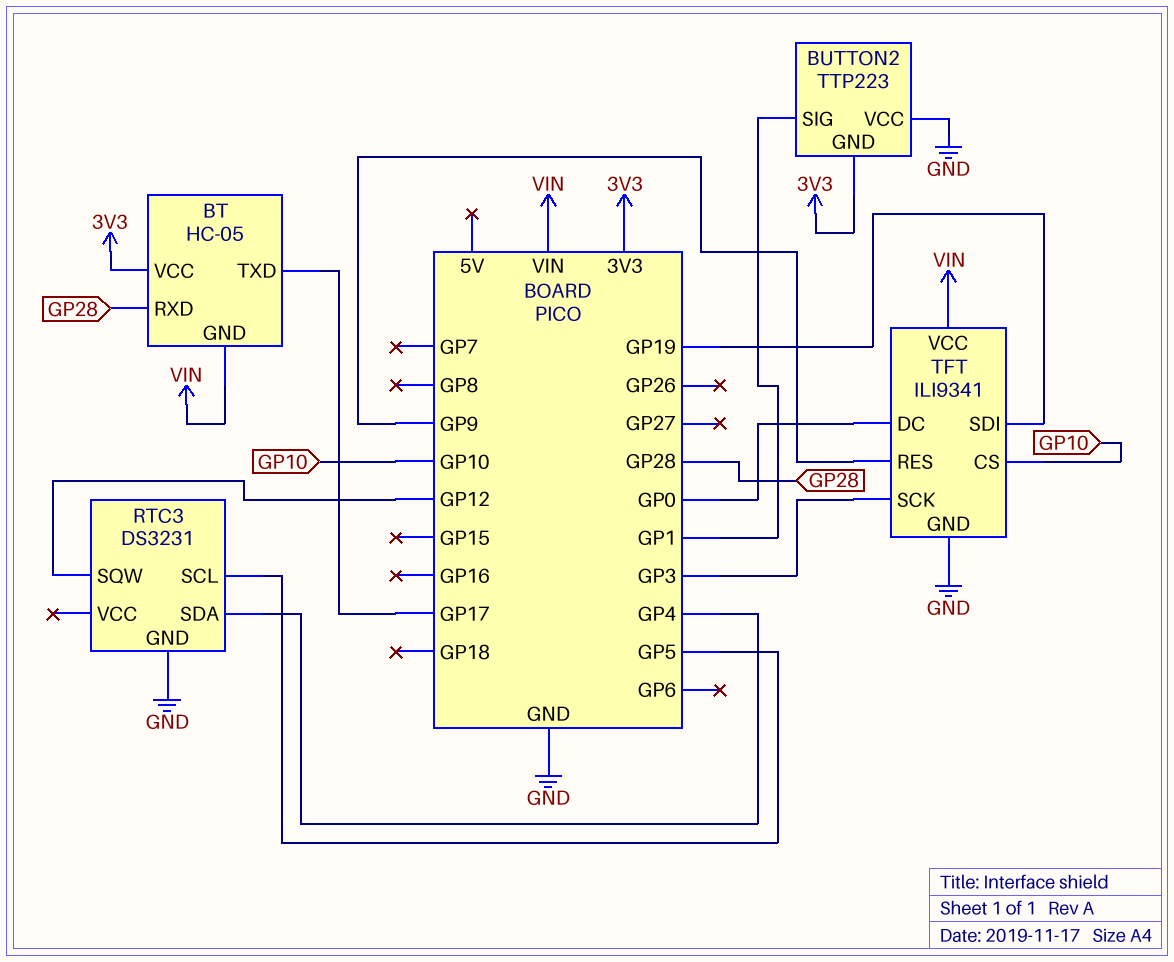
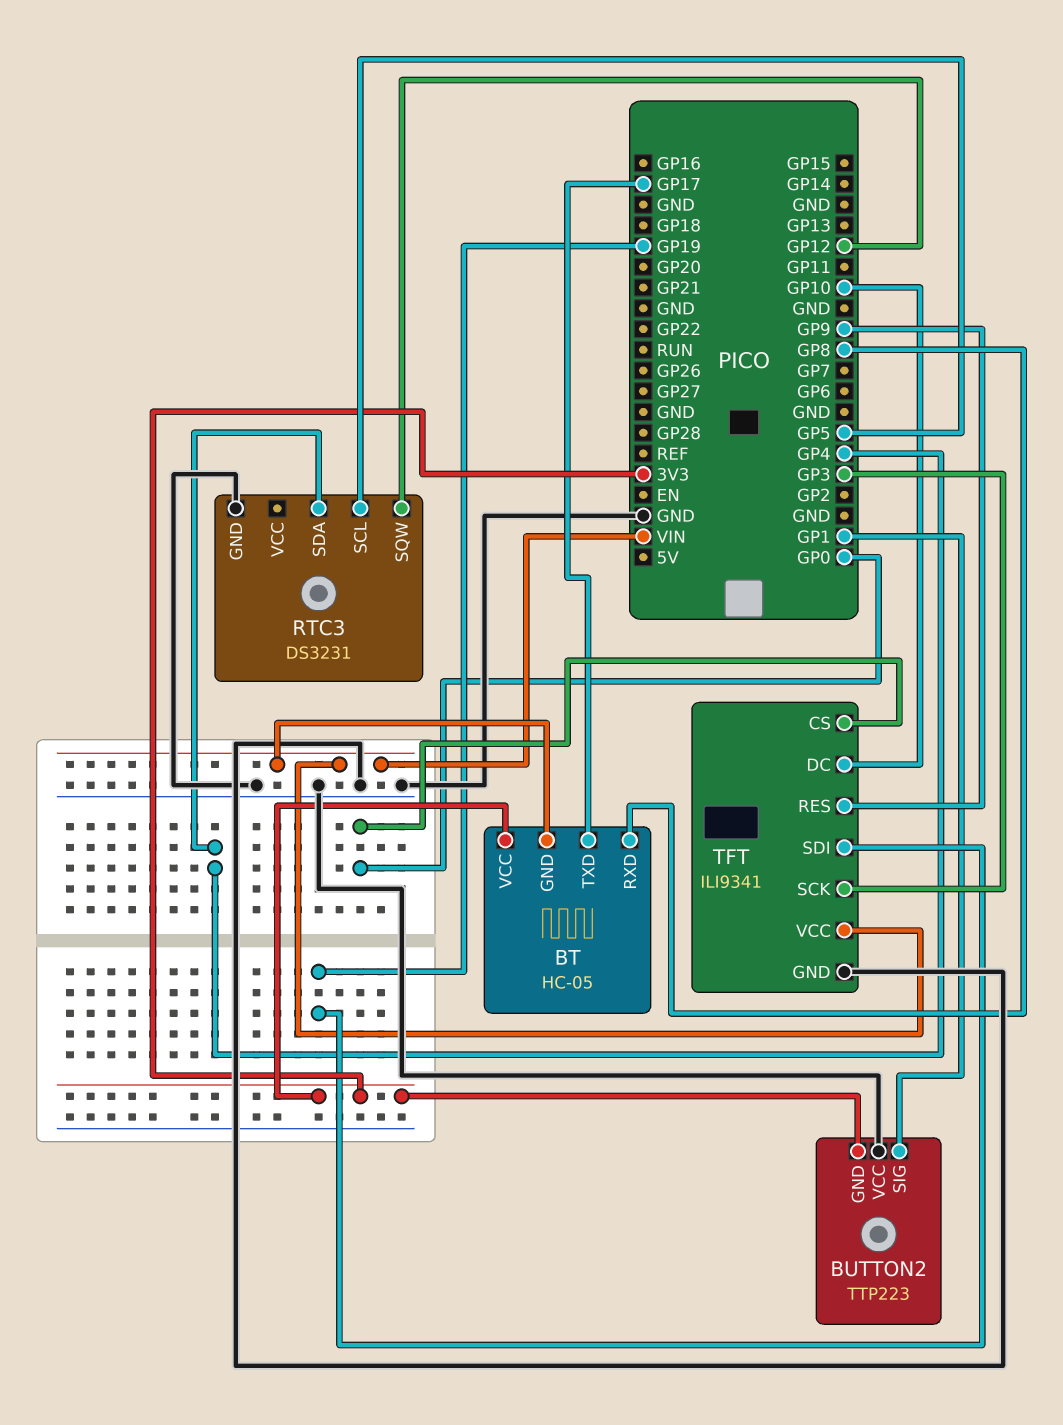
BT pin RXD: GP28 -> GP8
TFT pin CS: GP10 -> GP0
TFT pin DC: GP0 -> GP10

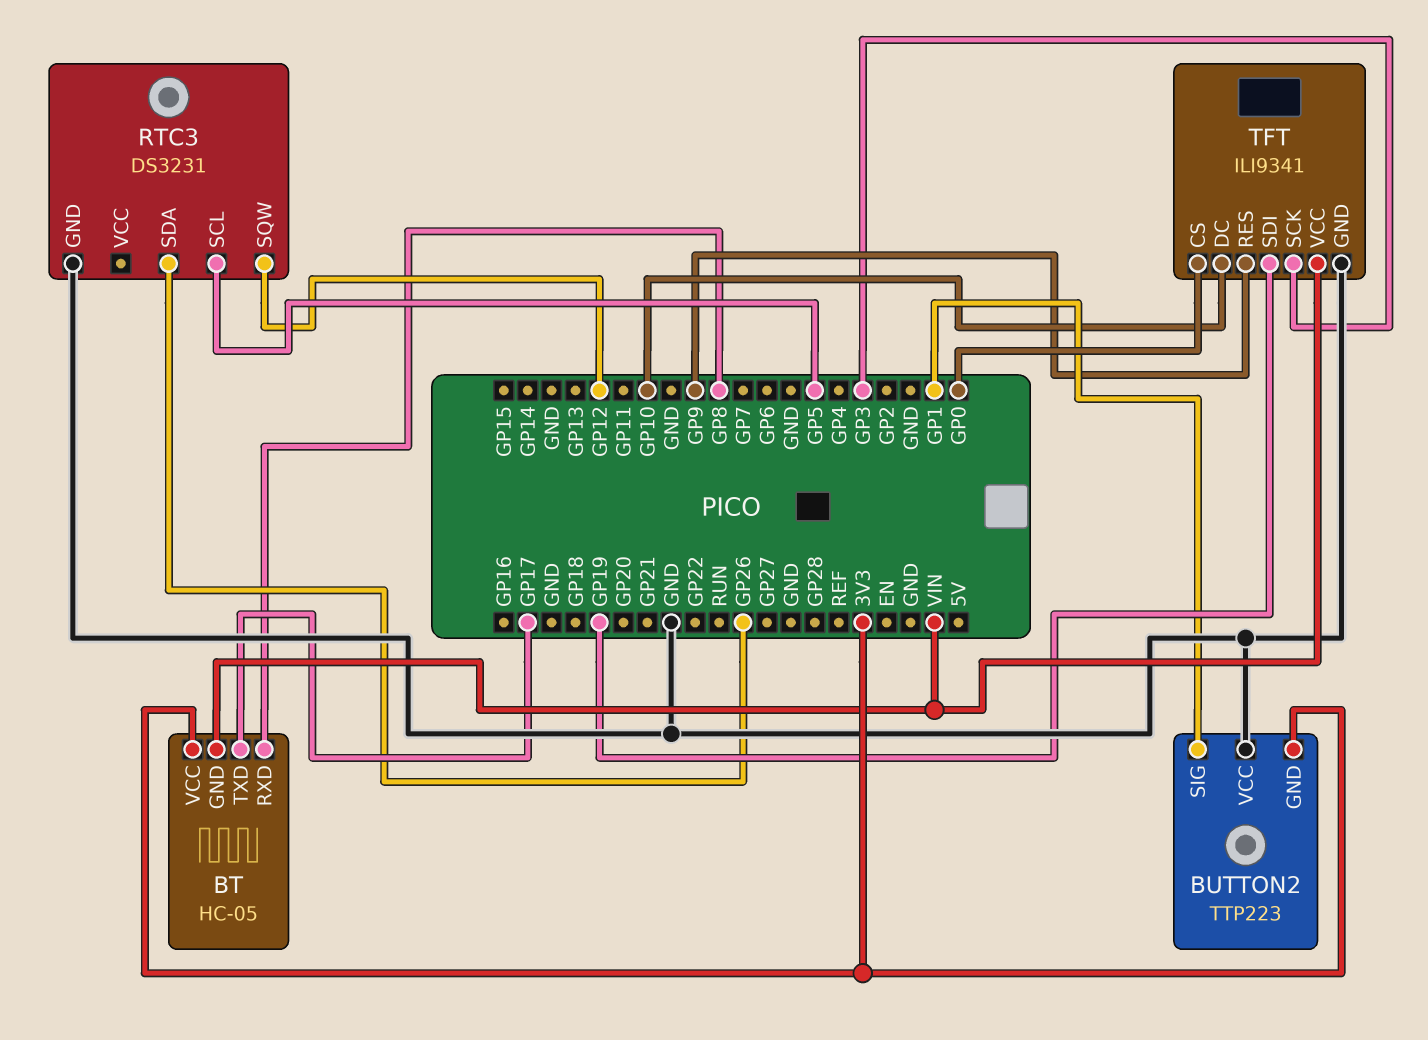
RTC3 pin SDA: GP4 -> GP26

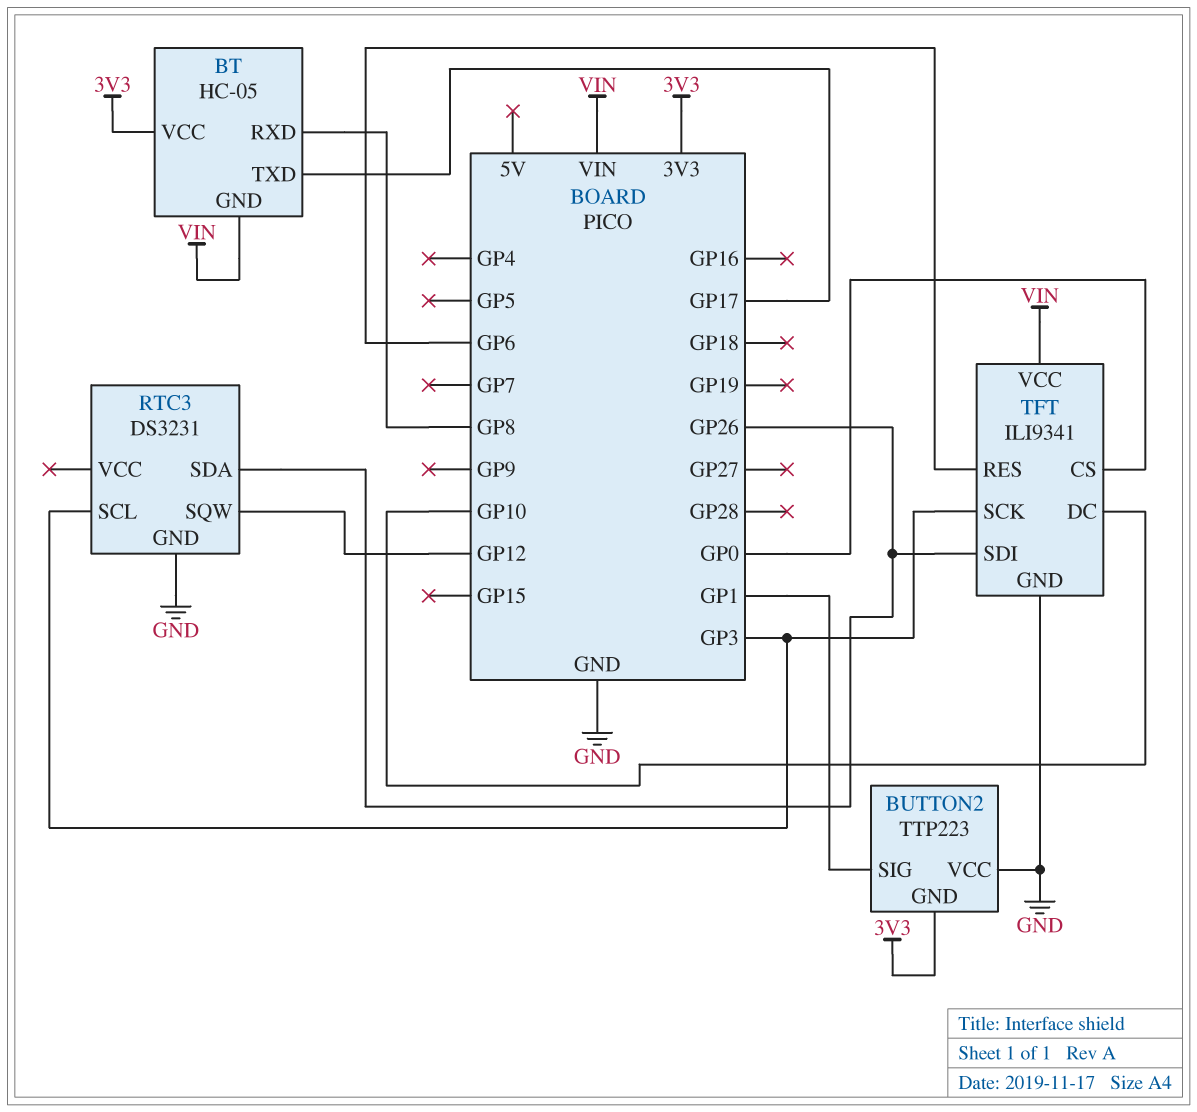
RTC3 pin SCL: GP5 -> GP3
TFT pin RES: GP9 -> GP6
TFT pin SDI: GP19 -> GP26

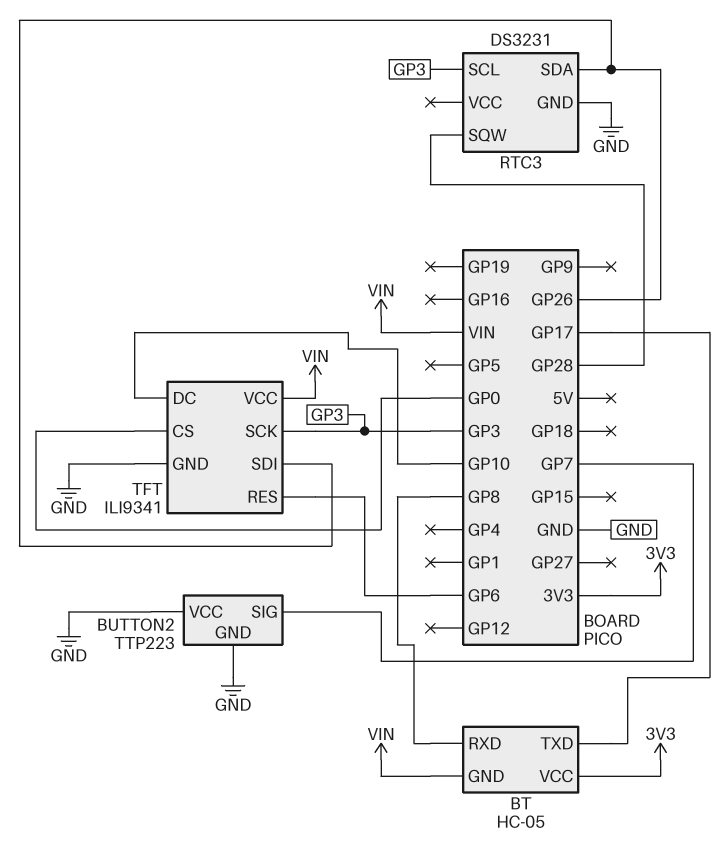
BUTTON2 pin GND: 3V3 -> GND
BUTTON2 pin SIG: GP1 -> GP7
RTC3 pin SQW: GP12 -> GP28

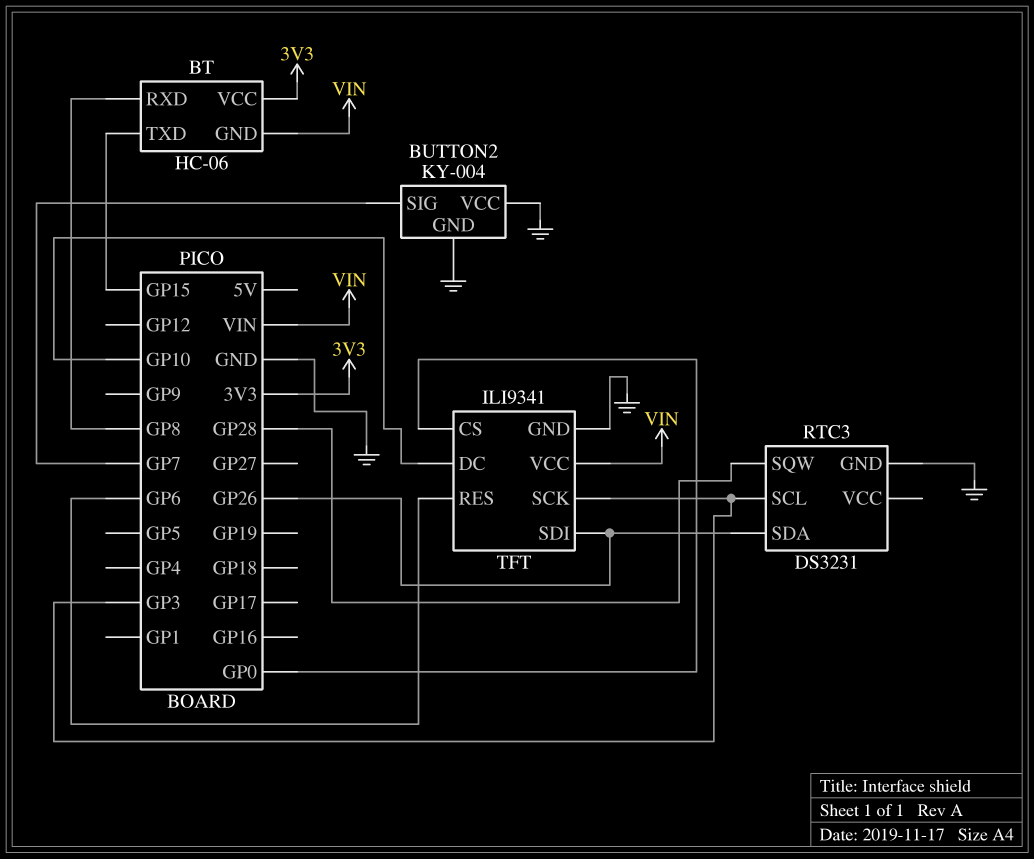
BT: HC-05 -> HC-06
BT pin TXD: GP17 -> GP15
BUTTON2: TTP223 -> KY-004

